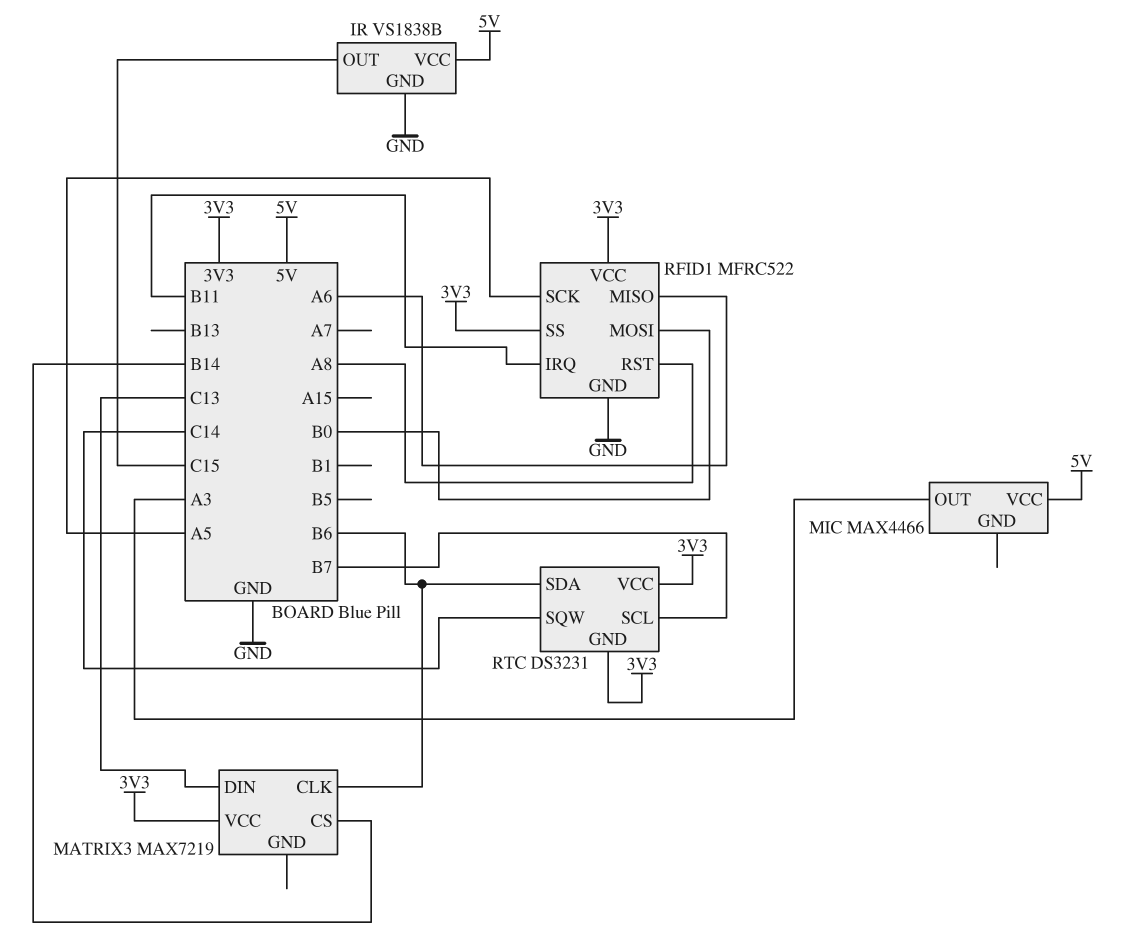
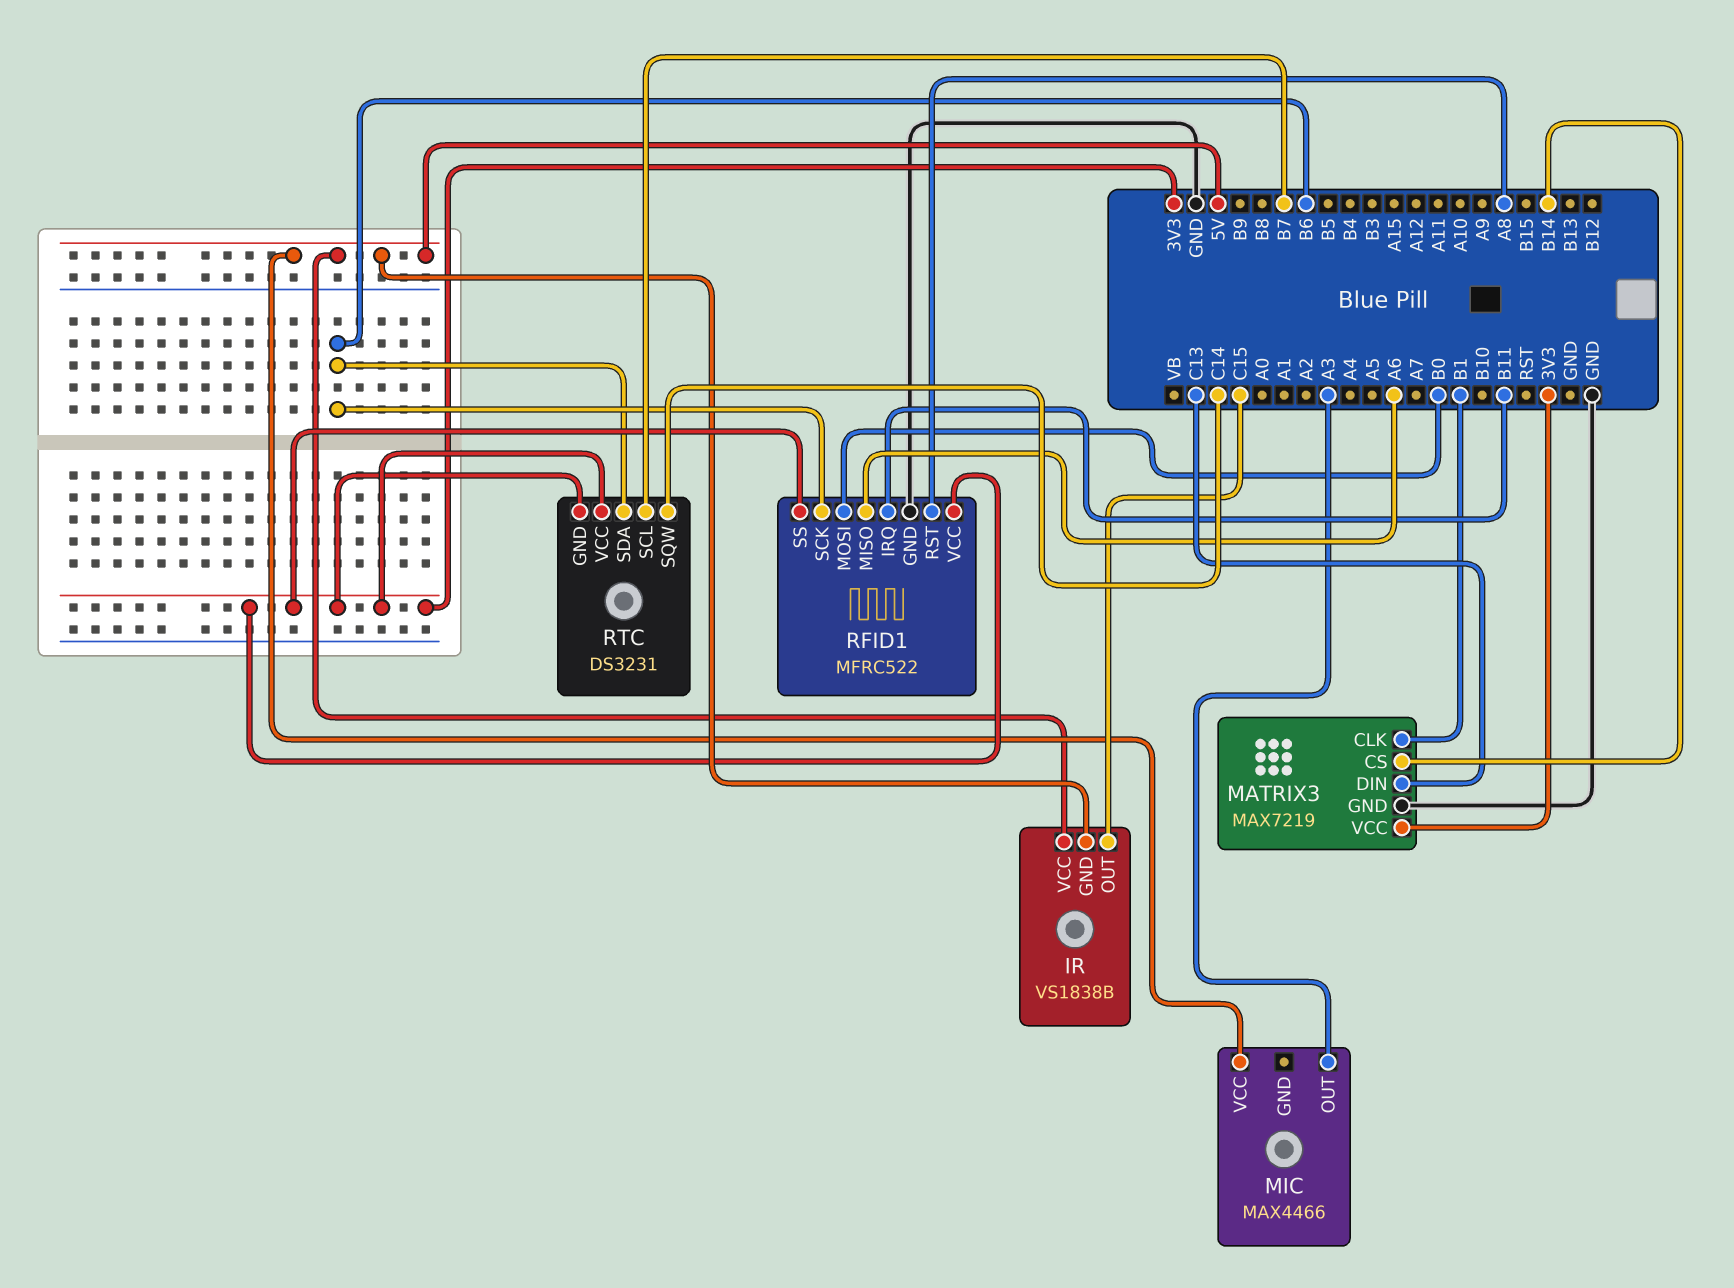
IR pin GND: GND -> 5V
MATRIX3 pin CLK: B6 -> B1
MATRIX3 pin GND: none -> GND
RFID1 pin SCK: A5 -> B6

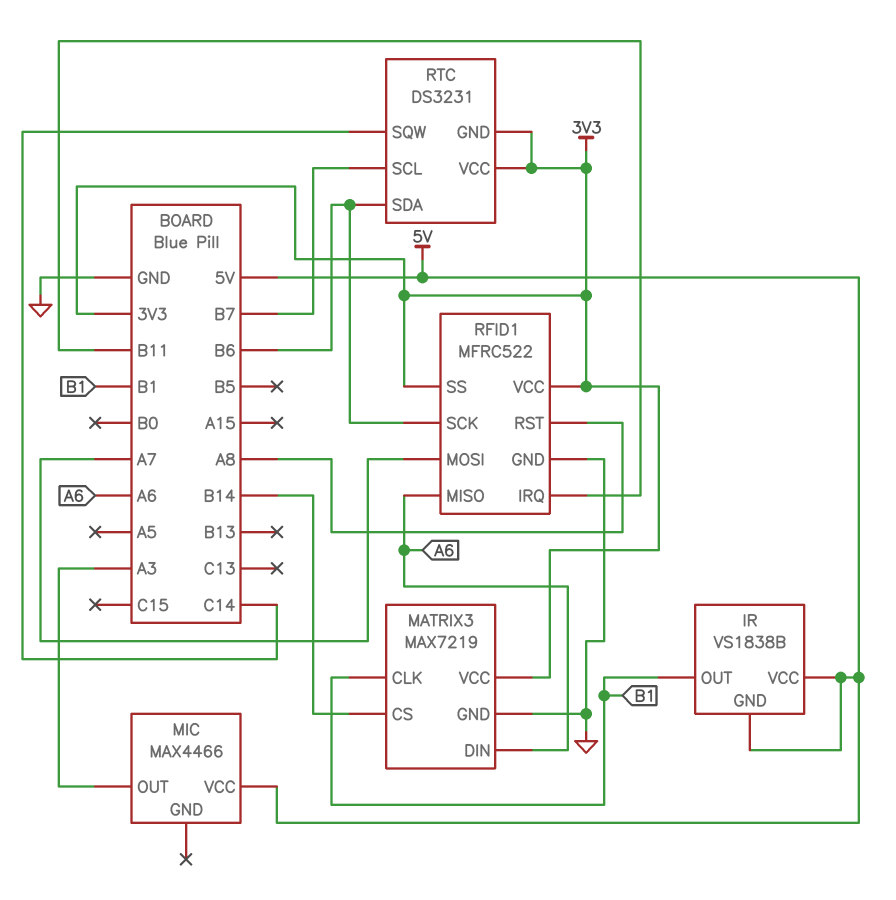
IR pin OUT: C15 -> B1
MATRIX3 pin DIN: C13 -> A6
RFID1 pin MOSI: B0 -> A7

